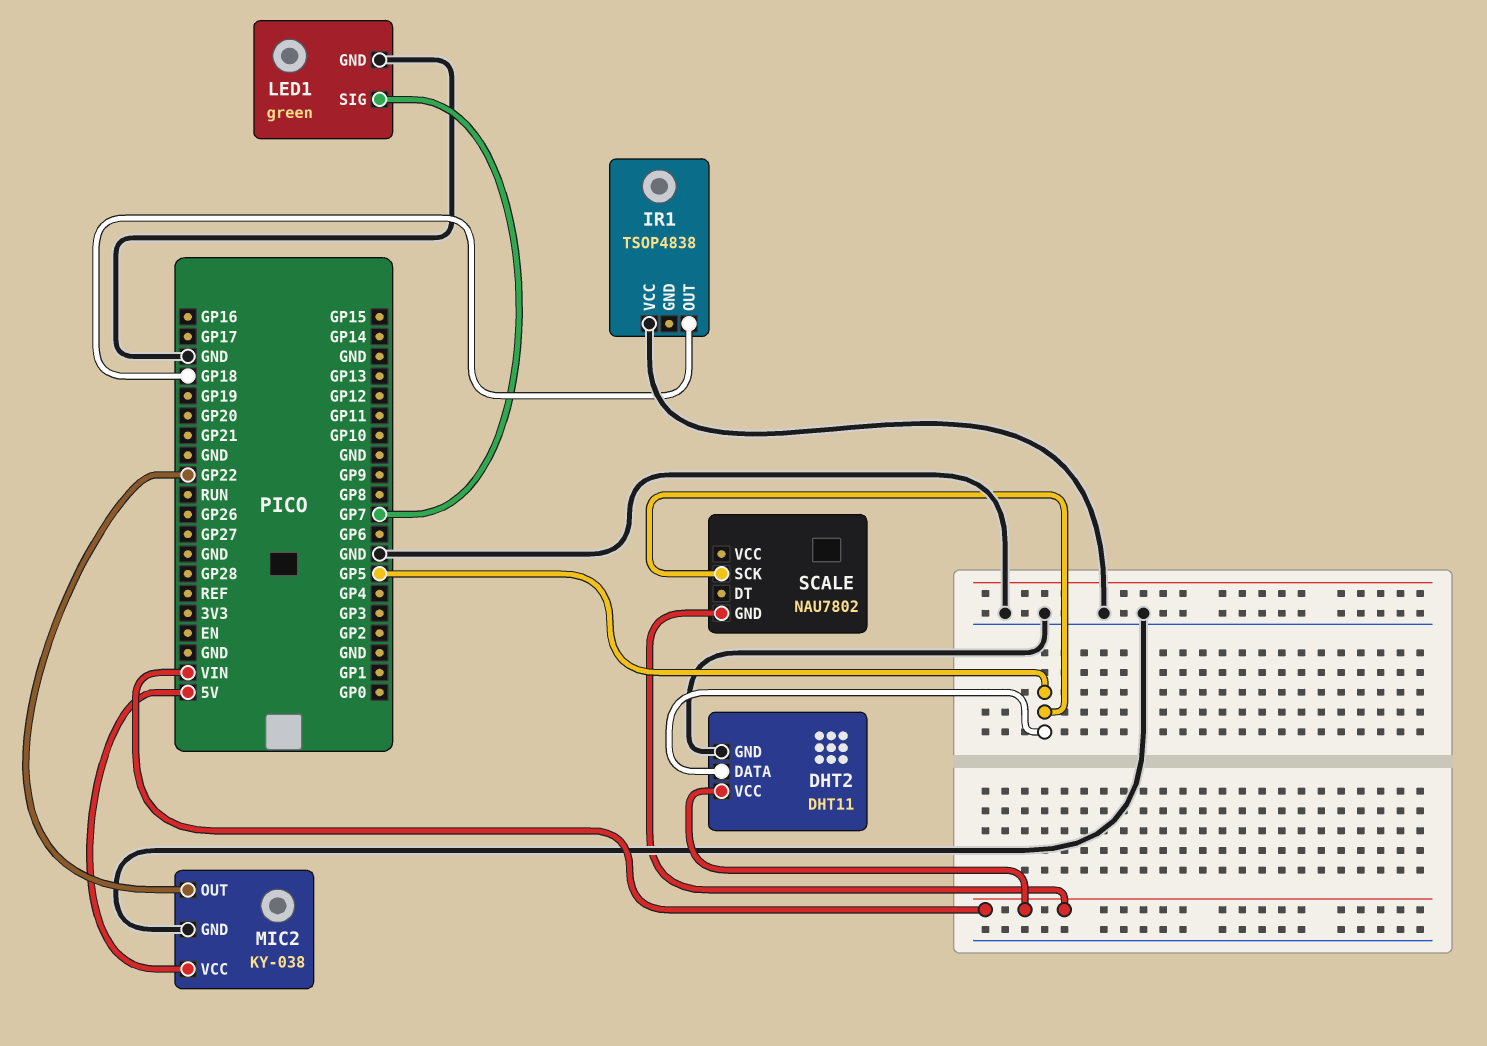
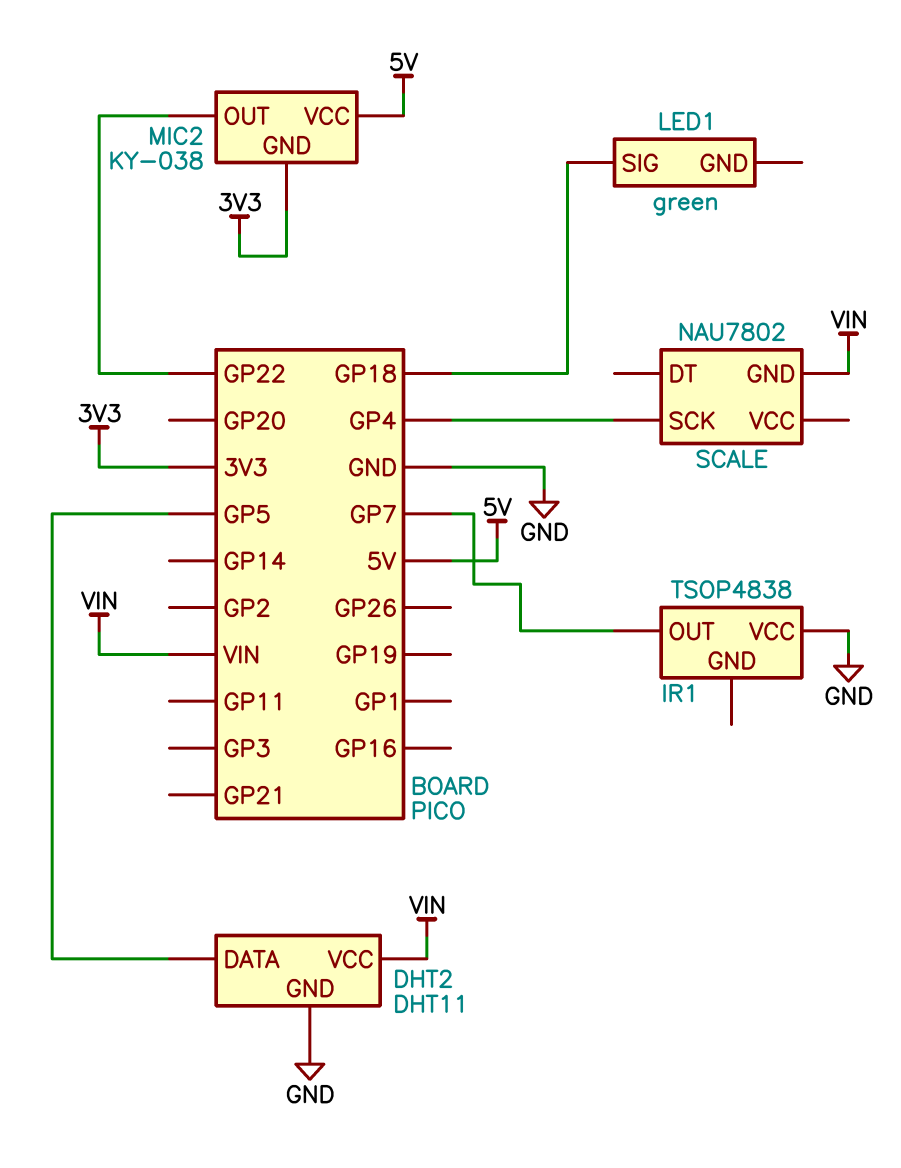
IR1 pin OUT: GP18 -> GP7
LED1 pin GND: GND -> none
LED1 pin SIG: GP7 -> GP18
MIC2 pin GND: GND -> 3V3
SCALE pin SCK: GP5 -> GP4

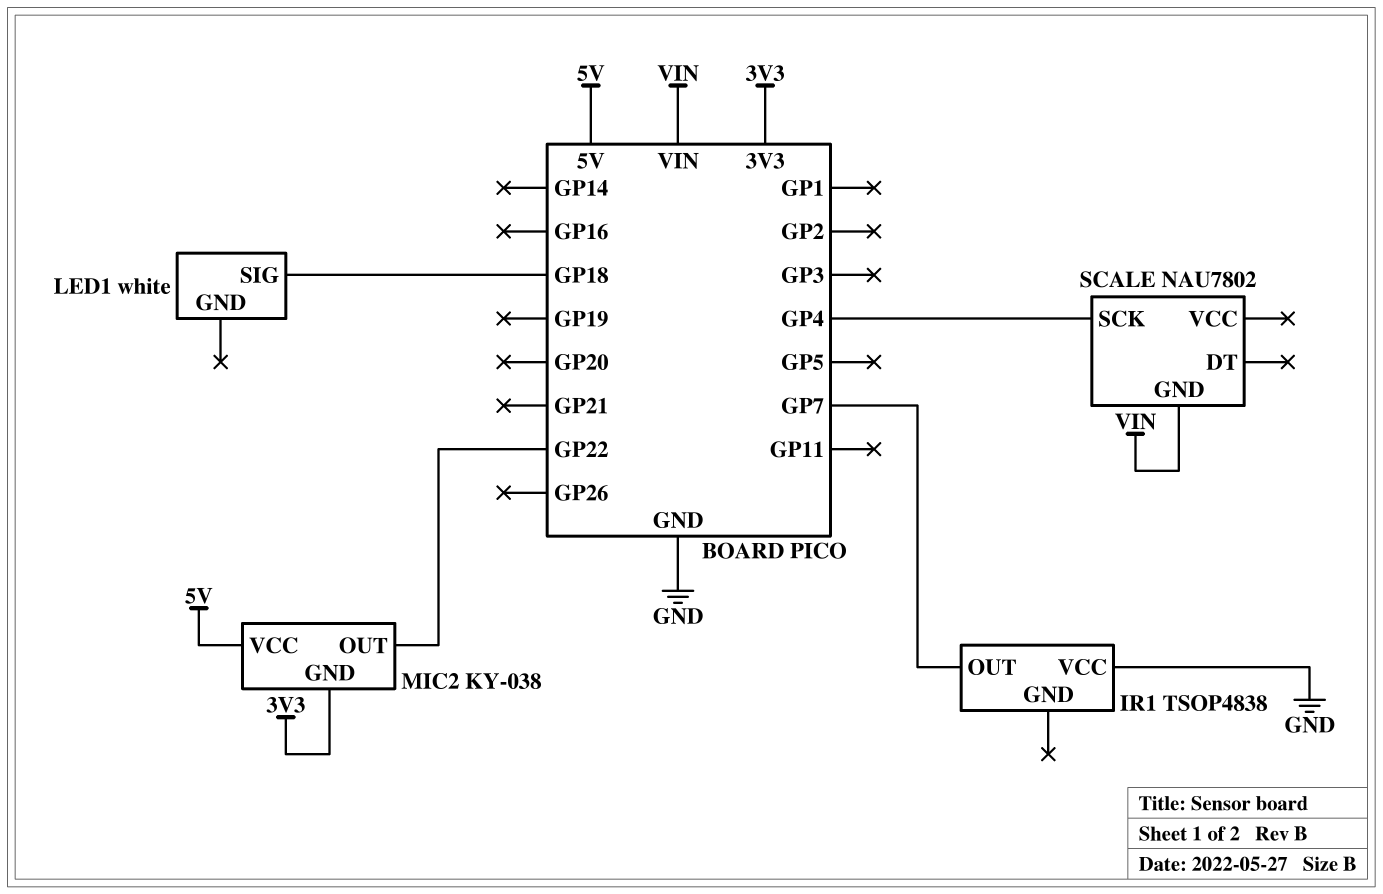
DHT2: DHT11 -> none
DHT2 pin DATA: GP5 -> none
DHT2 pin GND: GND -> none
DHT2 pin VCC: VIN -> none
LED1: green -> white

